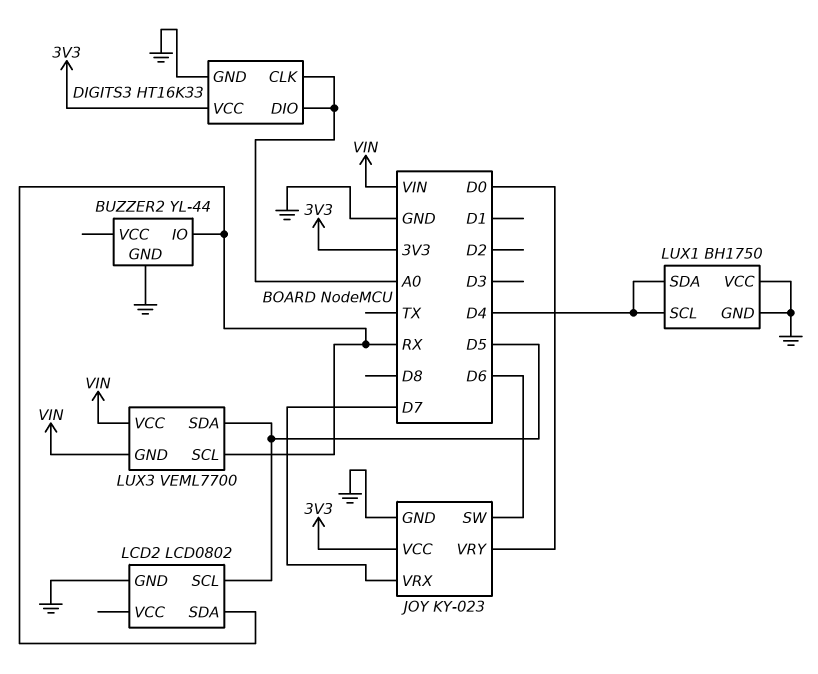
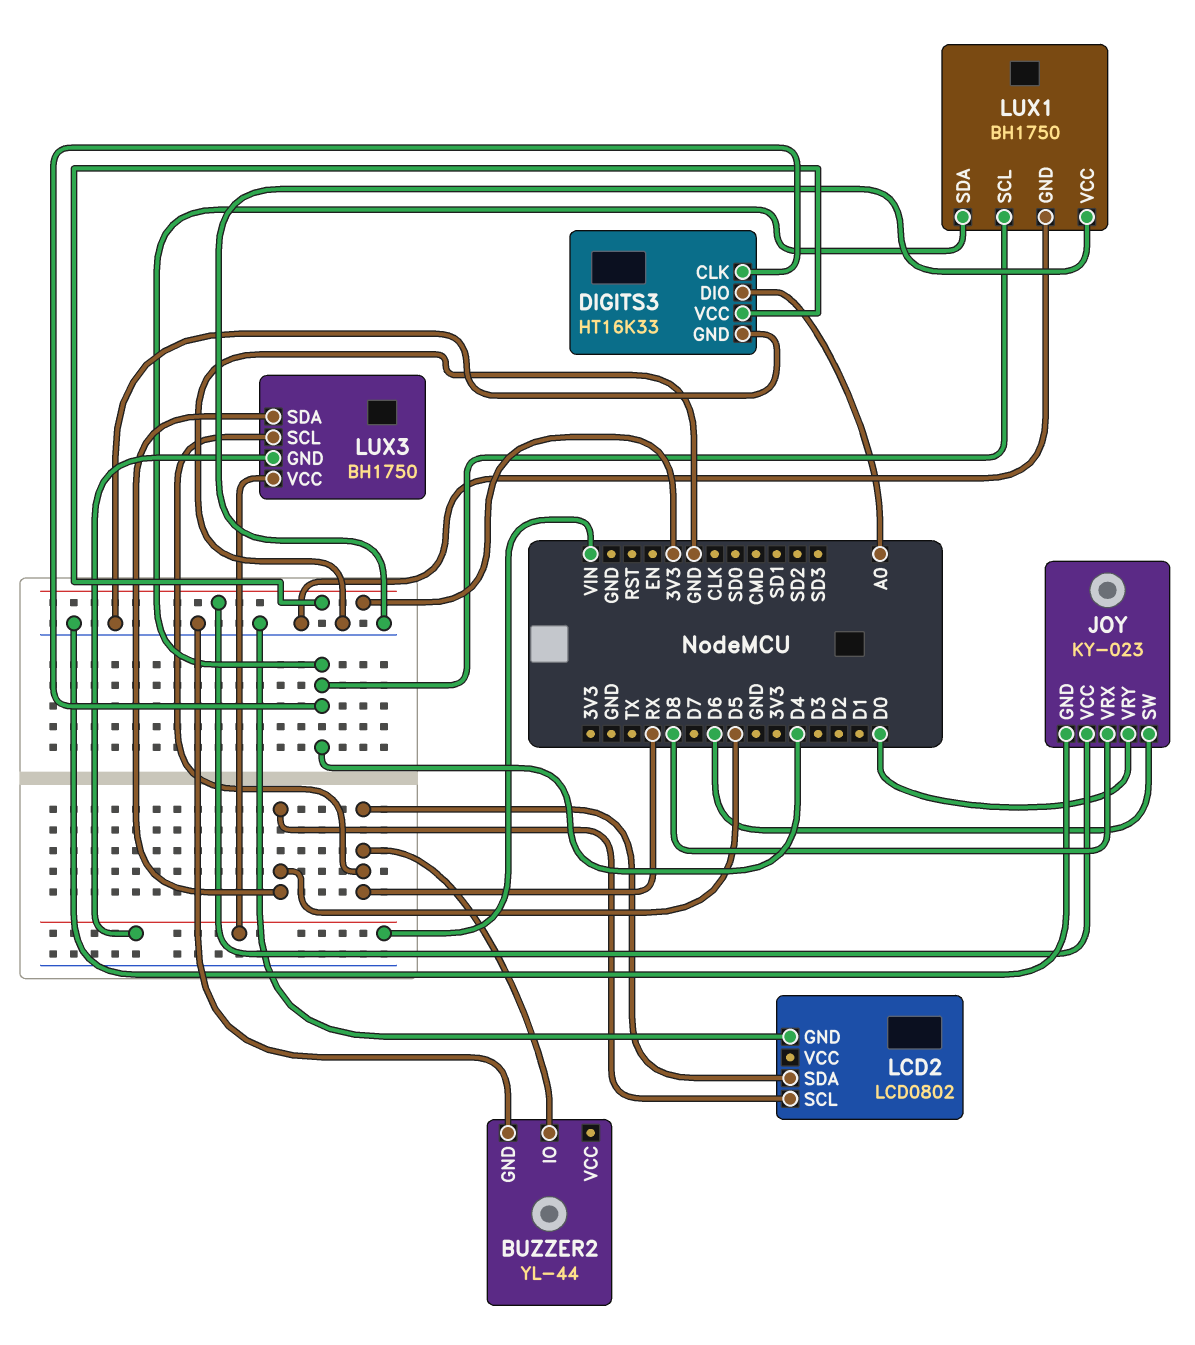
DIGITS3 pin CLK: A0 -> D4
JOY pin VRX: D7 -> D8
LUX3: VEML7700 -> BH1750

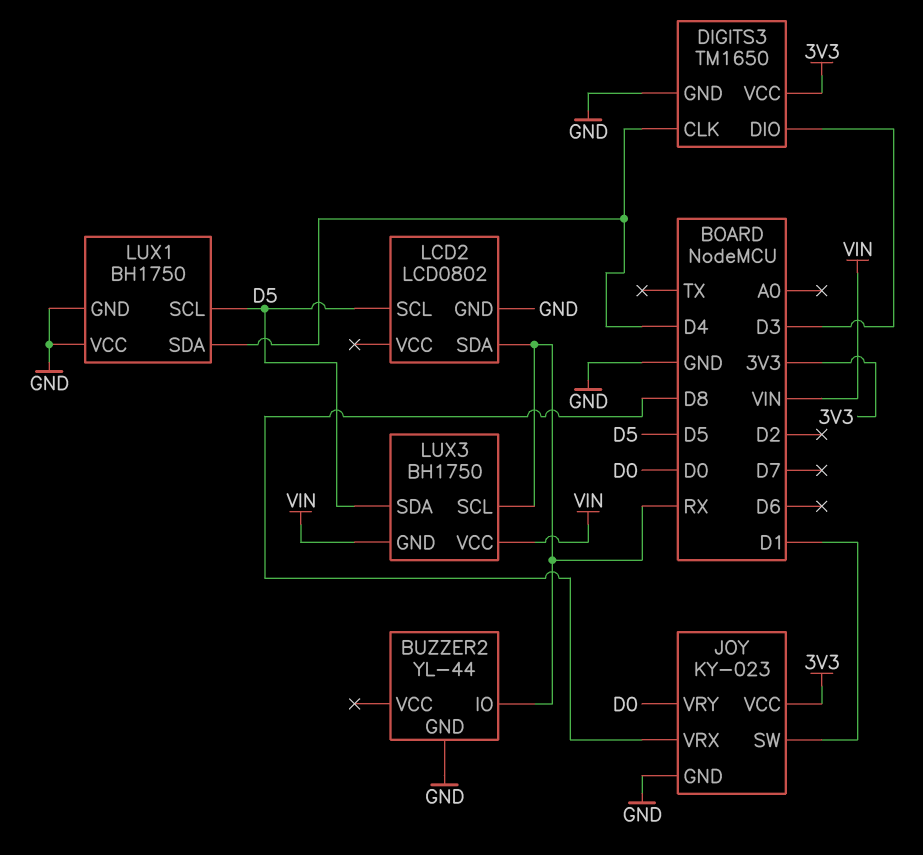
DIGITS3: HT16K33 -> TM1650
DIGITS3 pin DIO: A0 -> D3
JOY pin SW: D6 -> D1
LUX1 pin SCL: D4 -> D5

